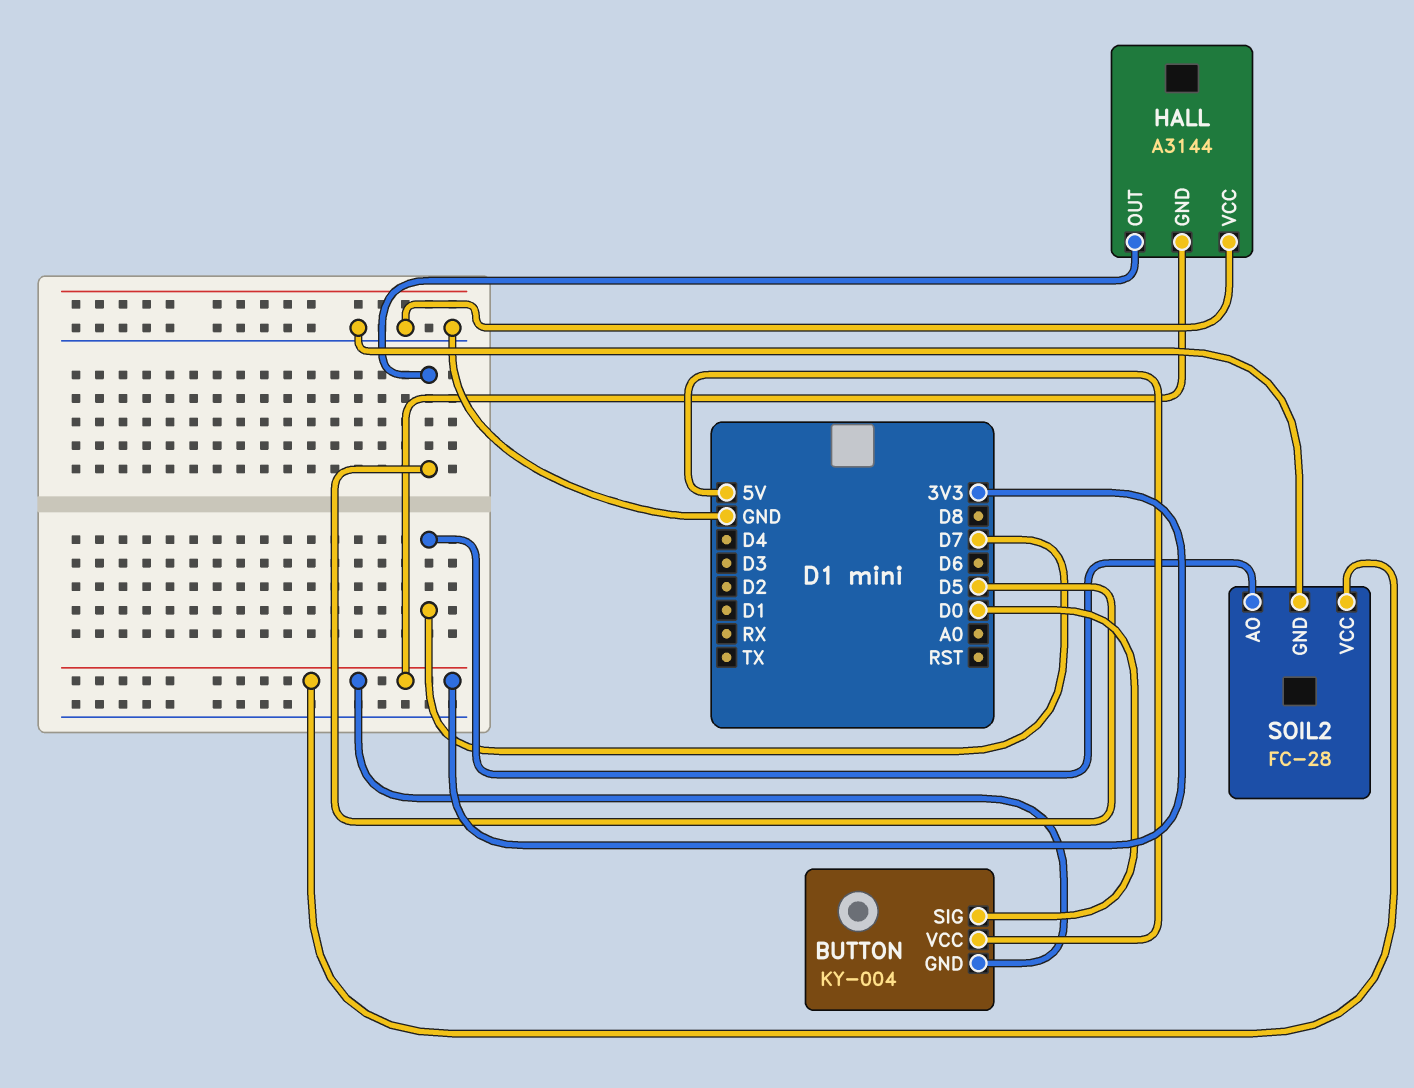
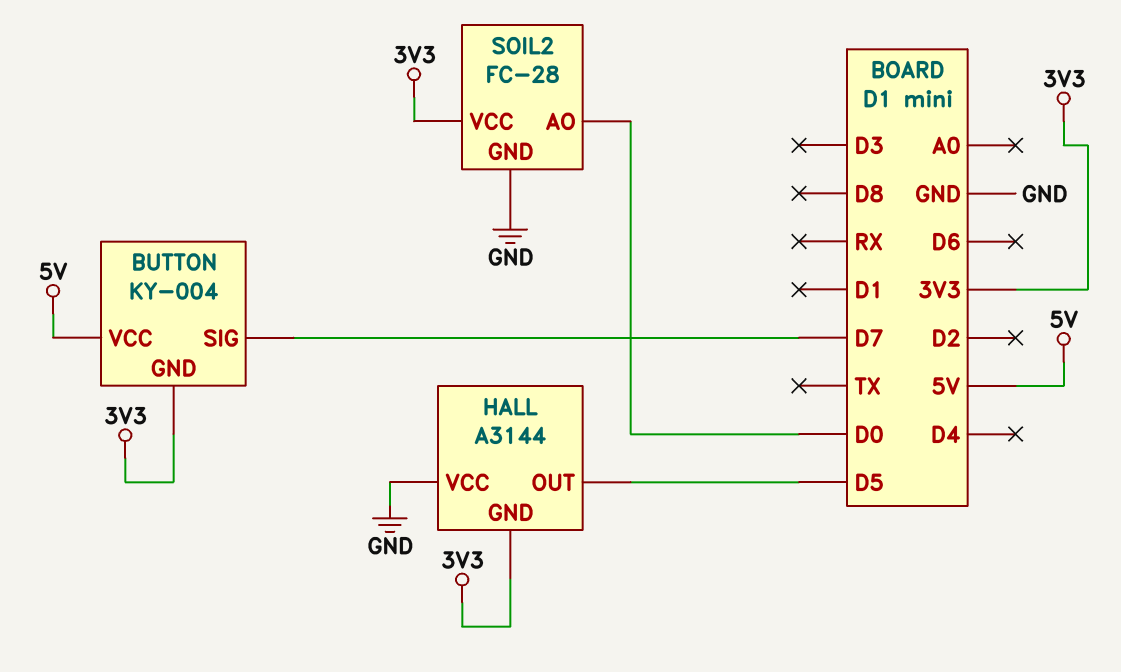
BUTTON pin SIG: D0 -> D7
SOIL2 pin AO: D7 -> D0

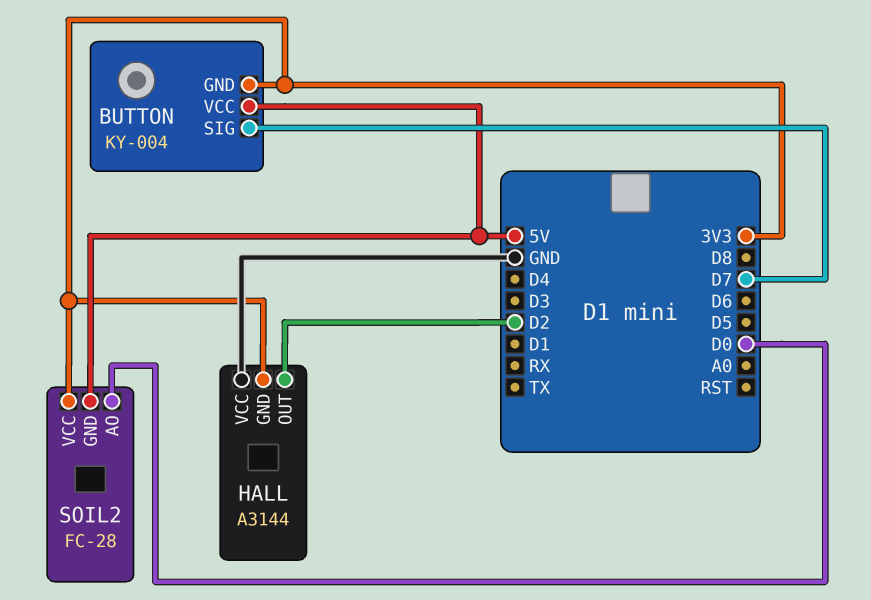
HALL pin OUT: D5 -> D2
SOIL2 pin GND: GND -> 5V

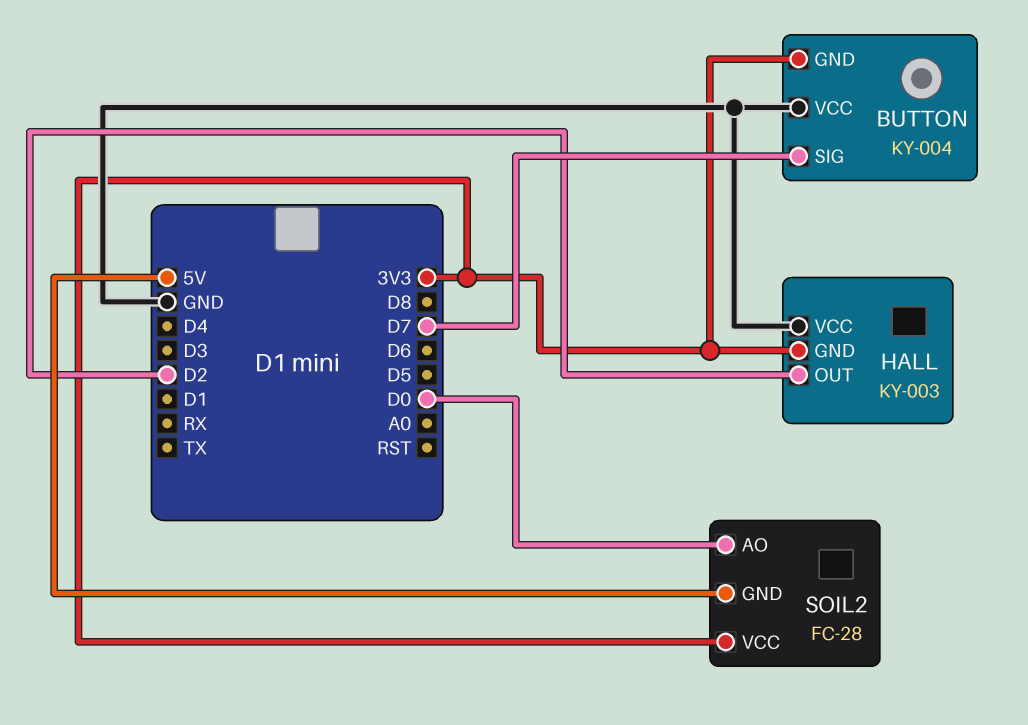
BUTTON pin VCC: 5V -> GND
HALL: A3144 -> KY-003

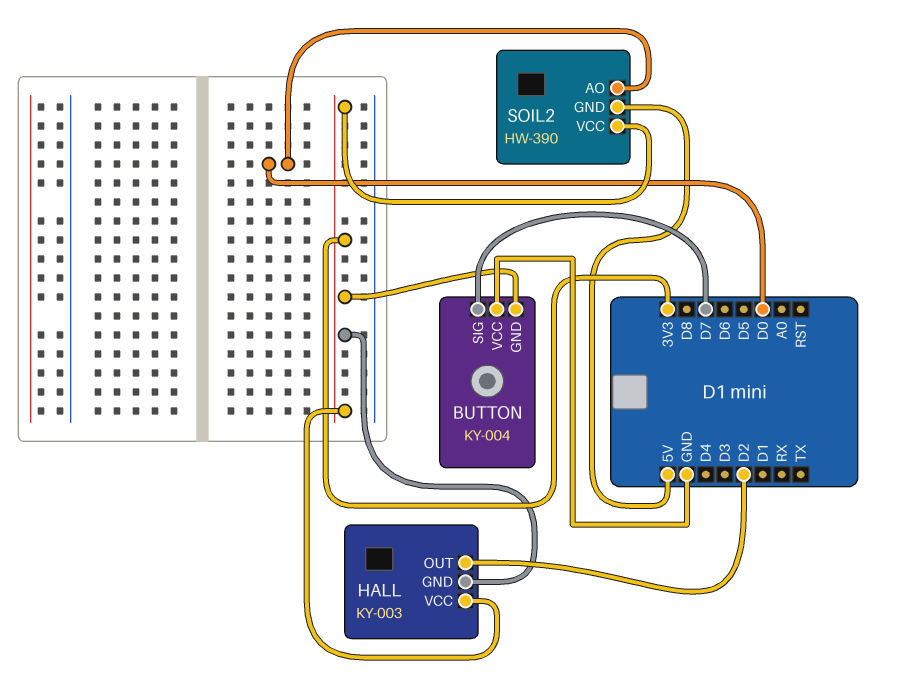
HALL pin VCC: GND -> 3V3
SOIL2: FC-28 -> HW-390

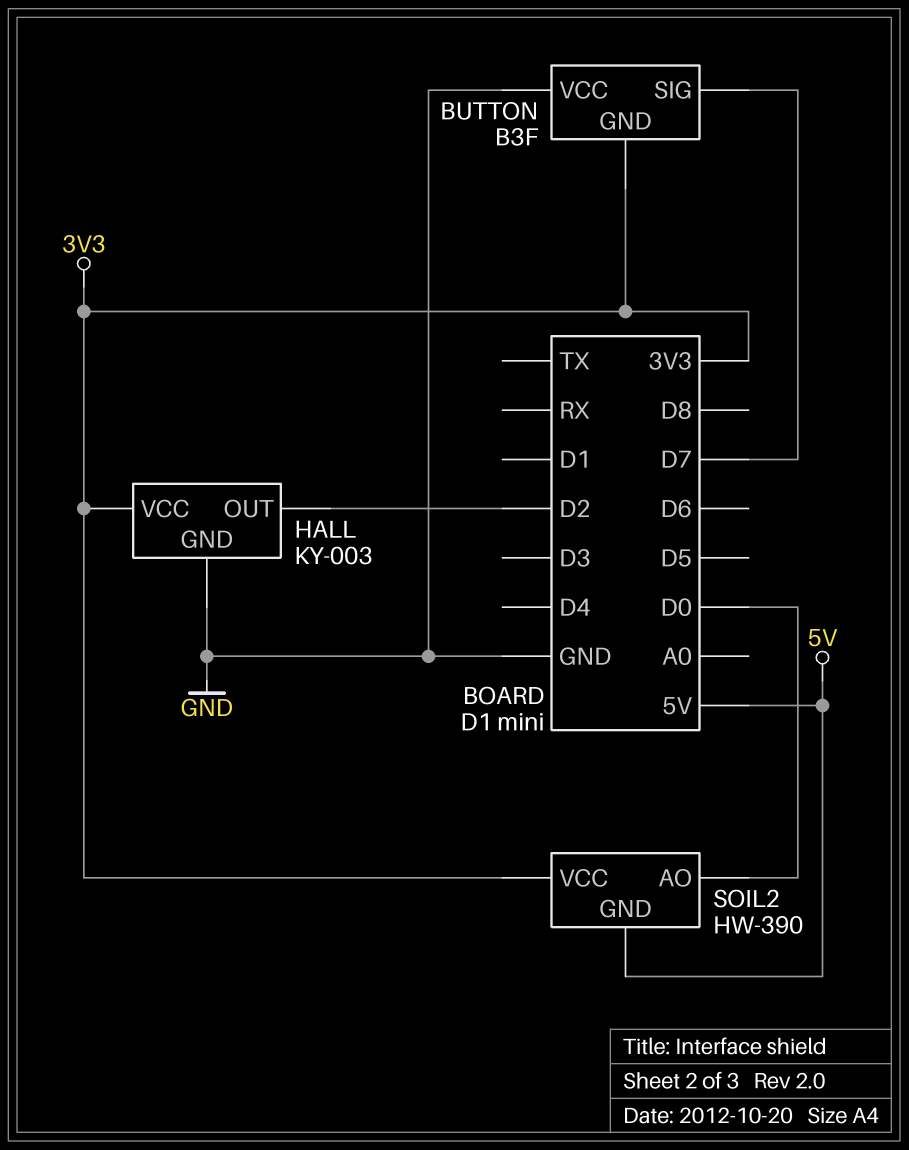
BUTTON: KY-004 -> B3F
HALL pin GND: 3V3 -> GND

